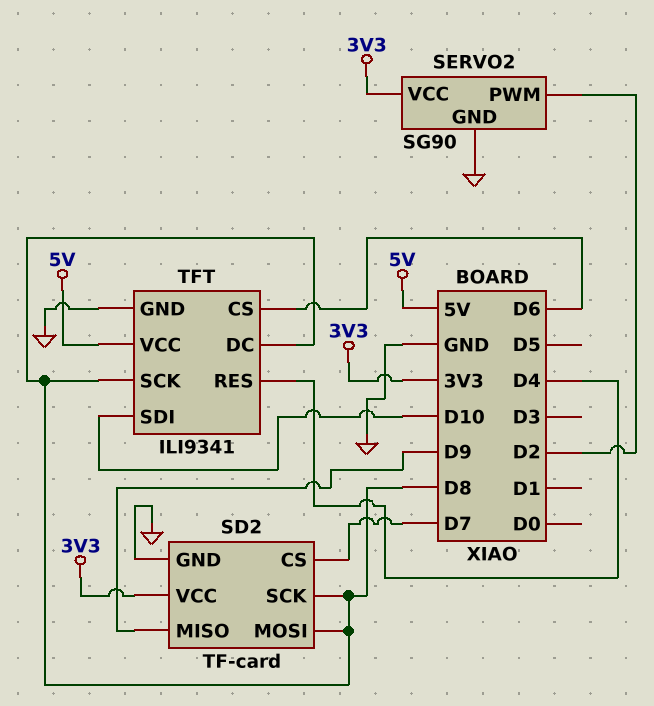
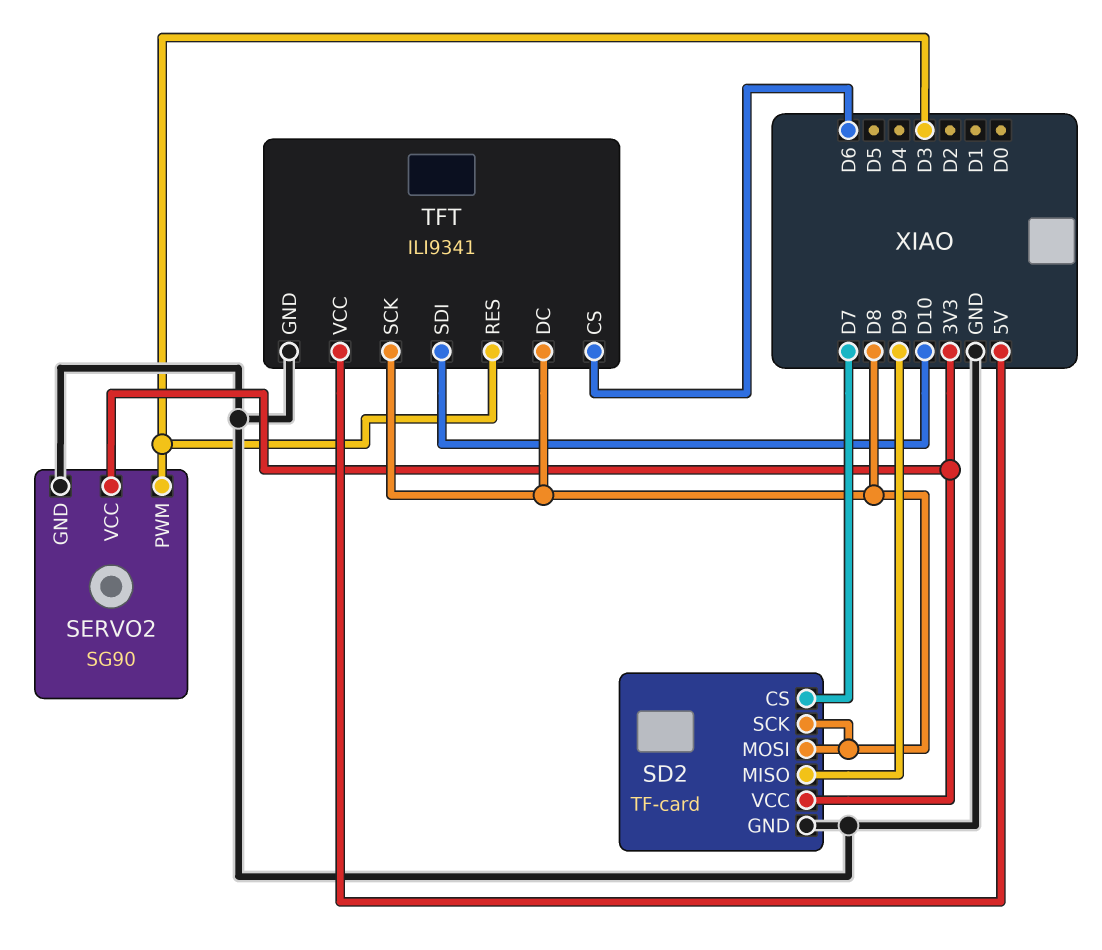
SERVO2 pin PWM: D2 -> D3
TFT pin RES: D4 -> D3

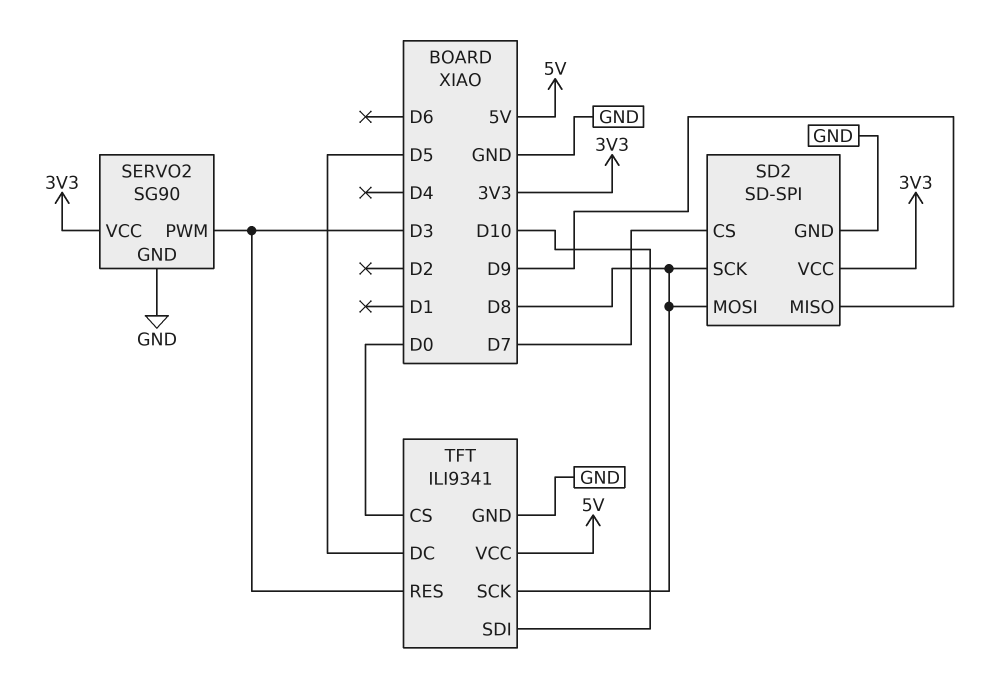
SD2: TF-card -> SD-SPI
TFT pin CS: D6 -> D0
TFT pin DC: D8 -> D5

